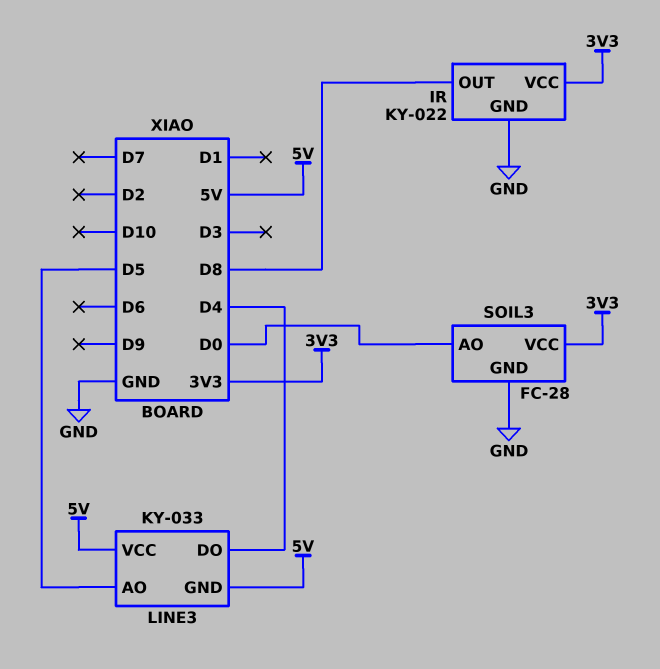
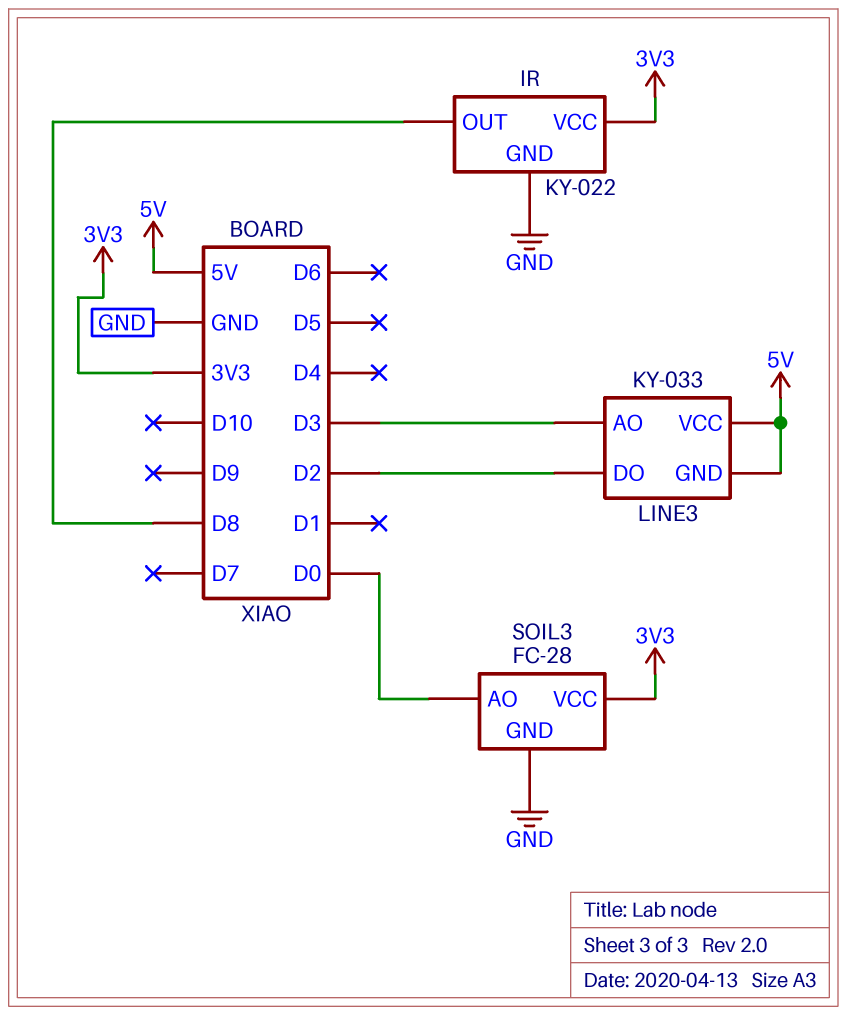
LINE3 pin AO: D5 -> D3
LINE3 pin DO: D4 -> D2

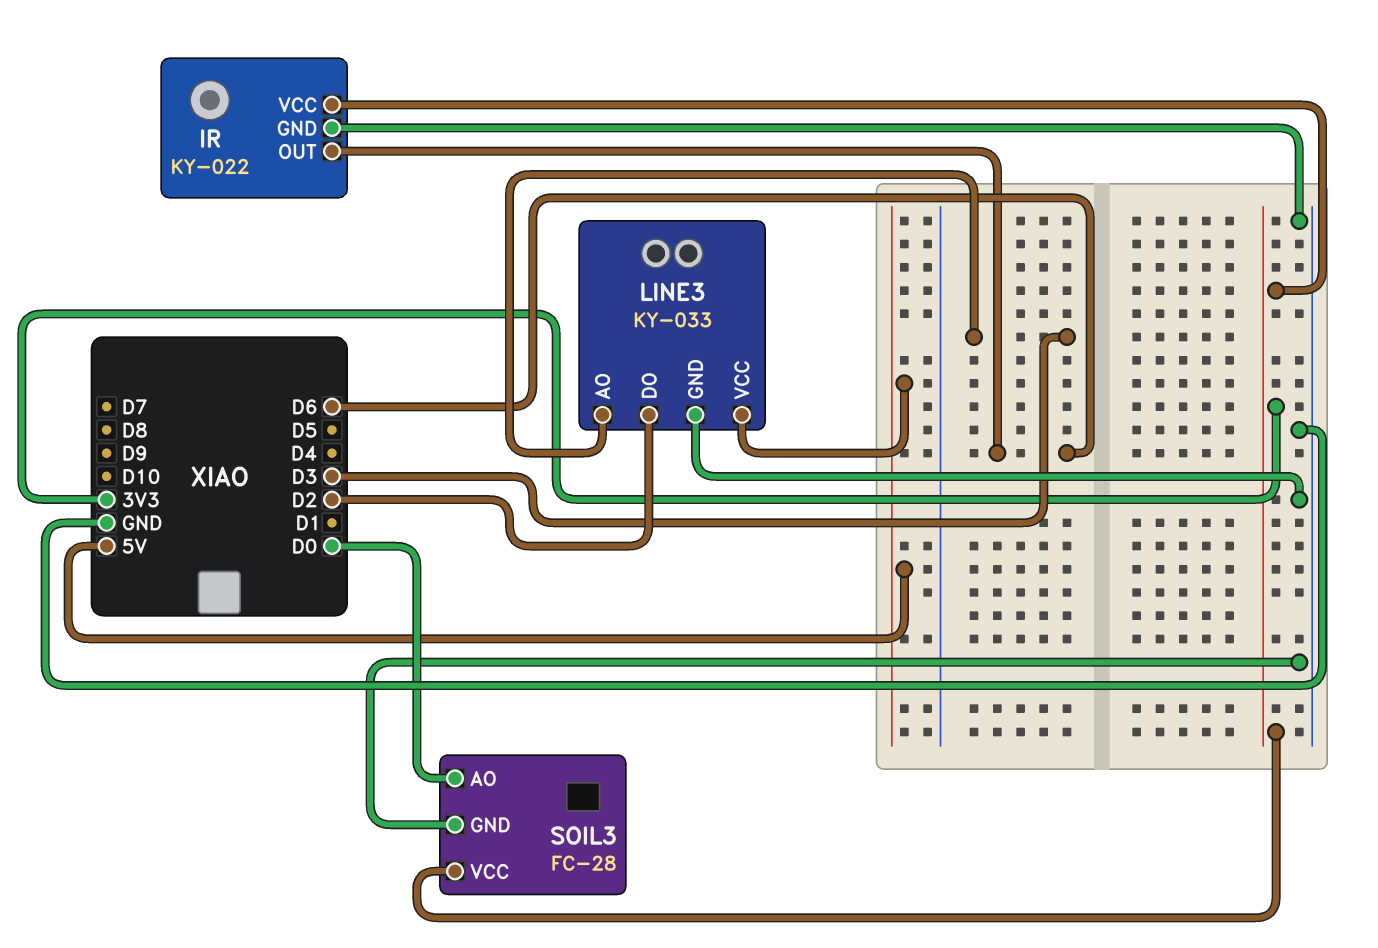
IR pin OUT: D8 -> D6
LINE3 pin GND: 5V -> GND

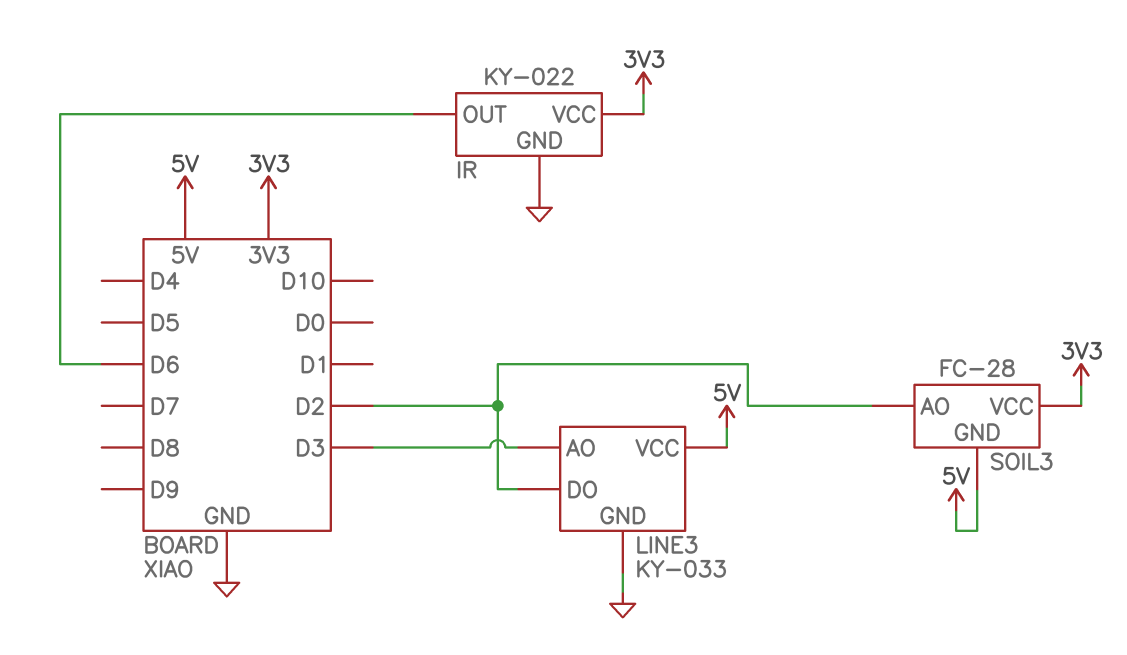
SOIL3 pin AO: D0 -> D2
SOIL3 pin GND: GND -> 5V

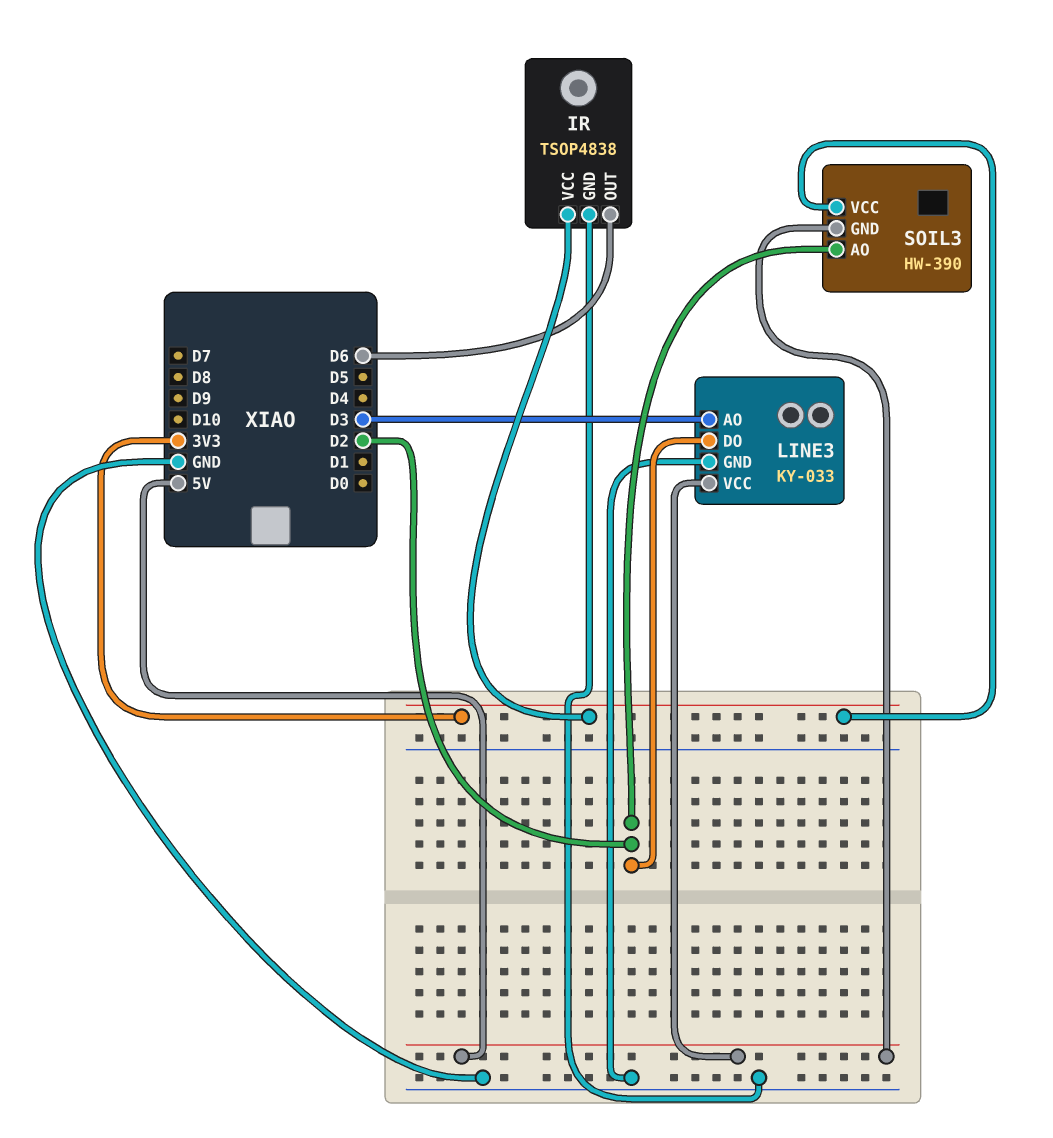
IR: KY-022 -> TSOP4838
SOIL3: FC-28 -> HW-390

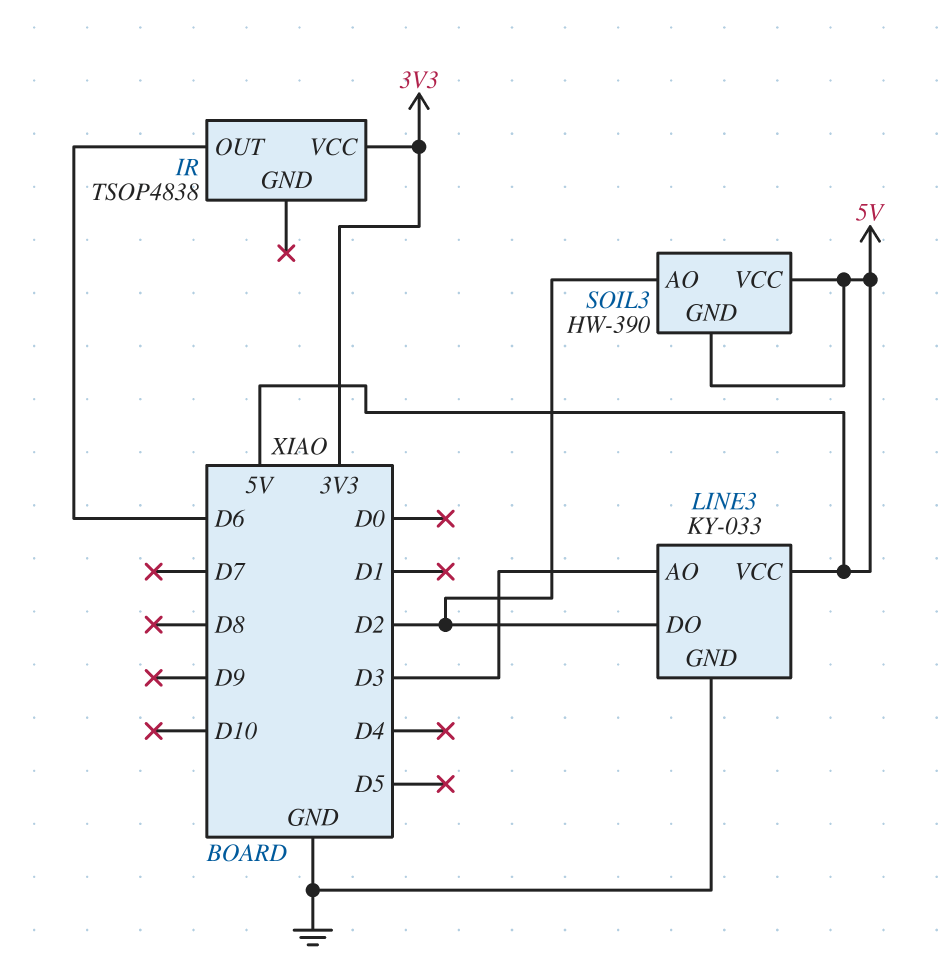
IR pin GND: GND -> none
SOIL3 pin VCC: 3V3 -> 5V

